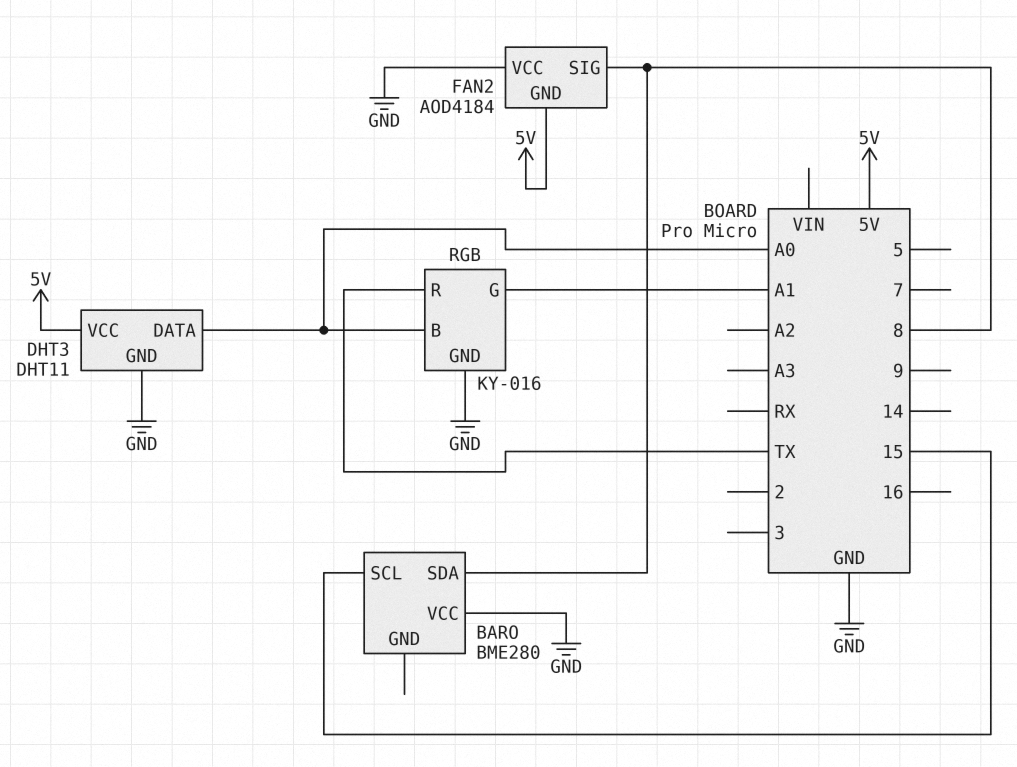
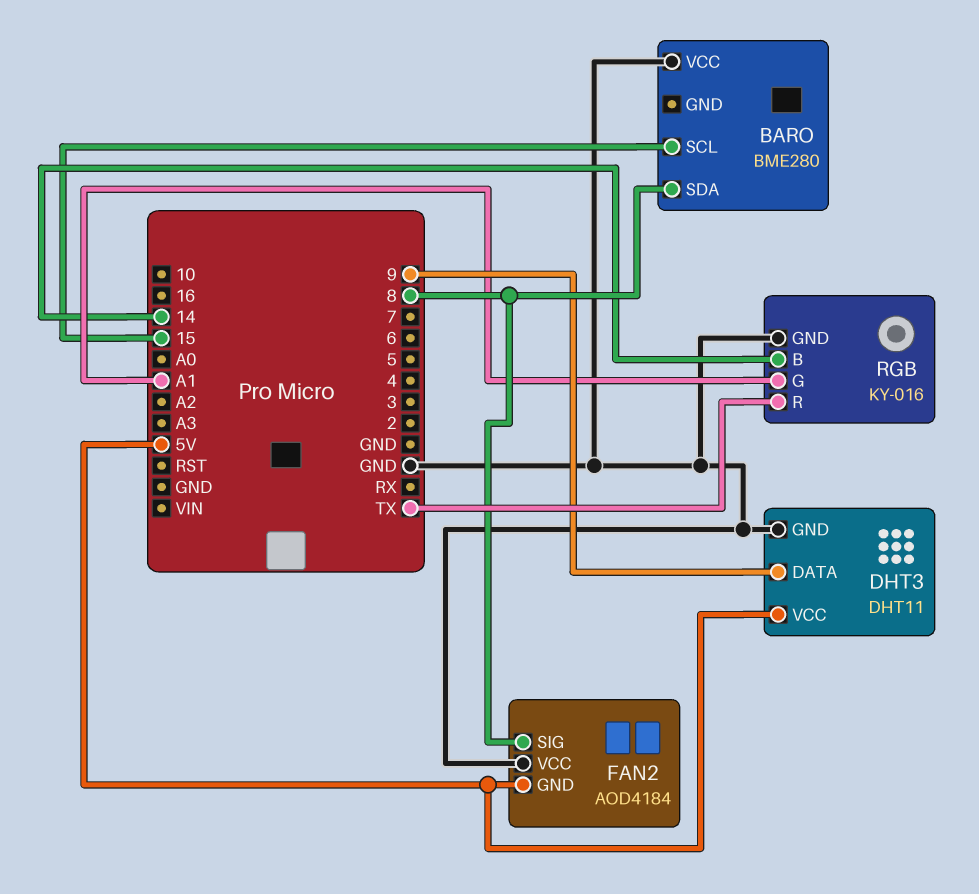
DHT3 pin DATA: A0 -> 9
RGB pin B: A0 -> 14

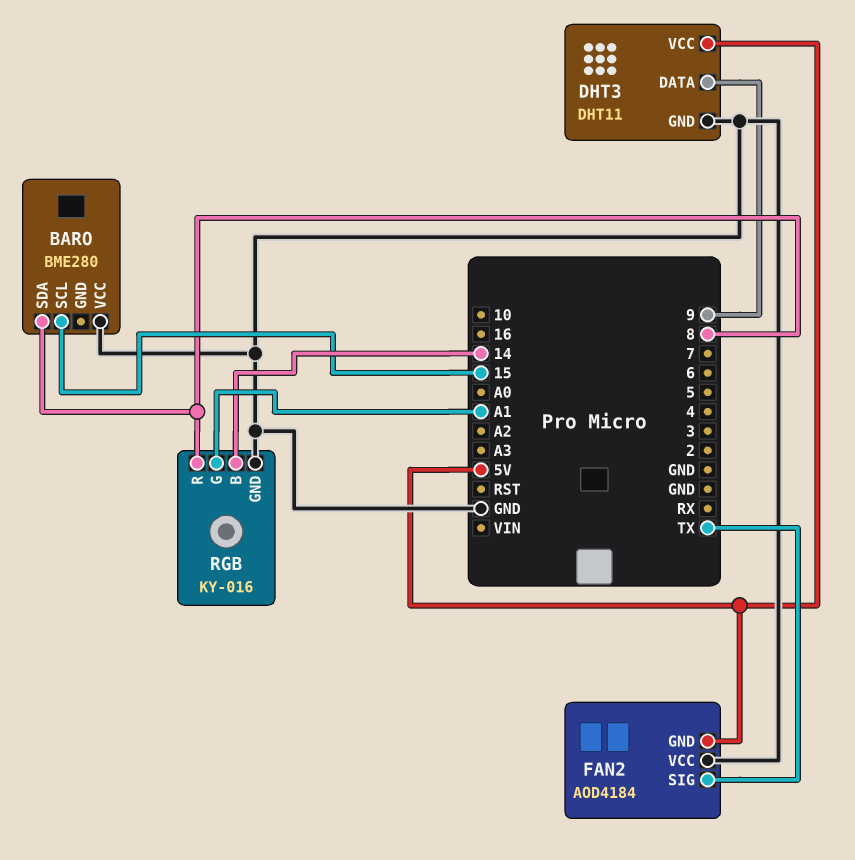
FAN2 pin SIG: 8 -> TX
RGB pin R: TX -> 8

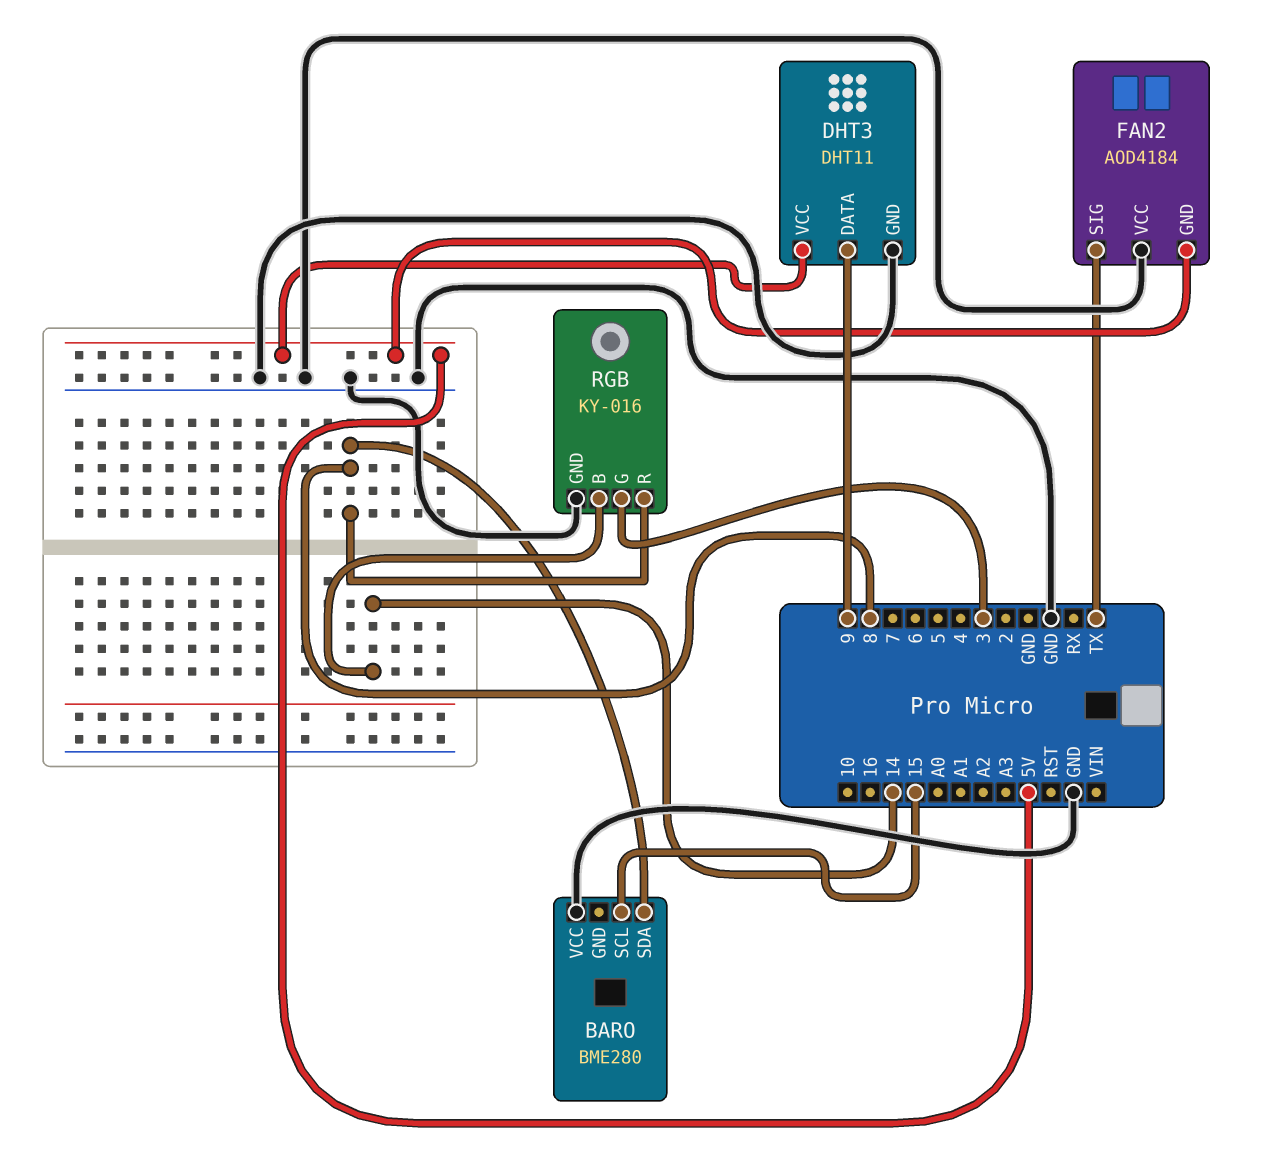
RGB pin G: A1 -> 3

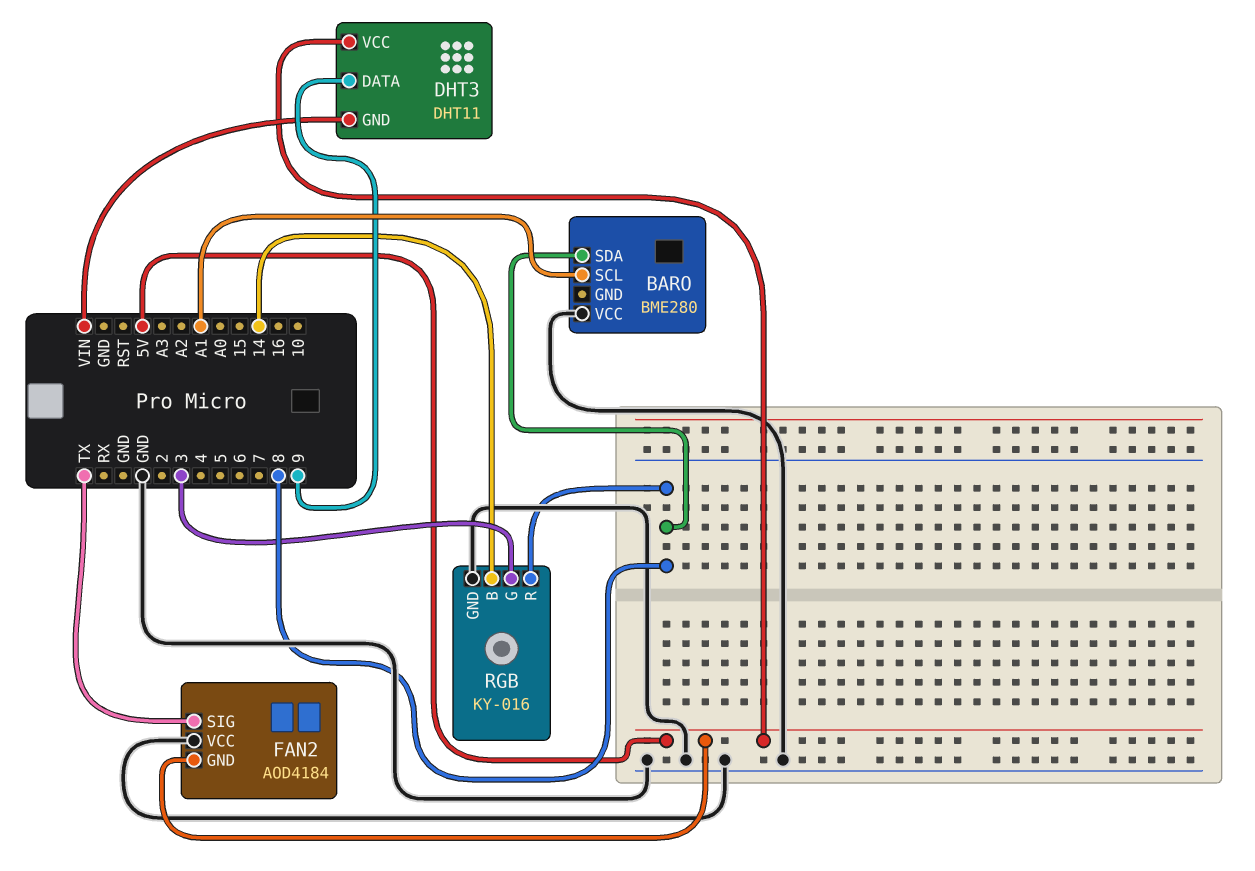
BARO pin SCL: 15 -> A1
DHT3 pin GND: GND -> VIN

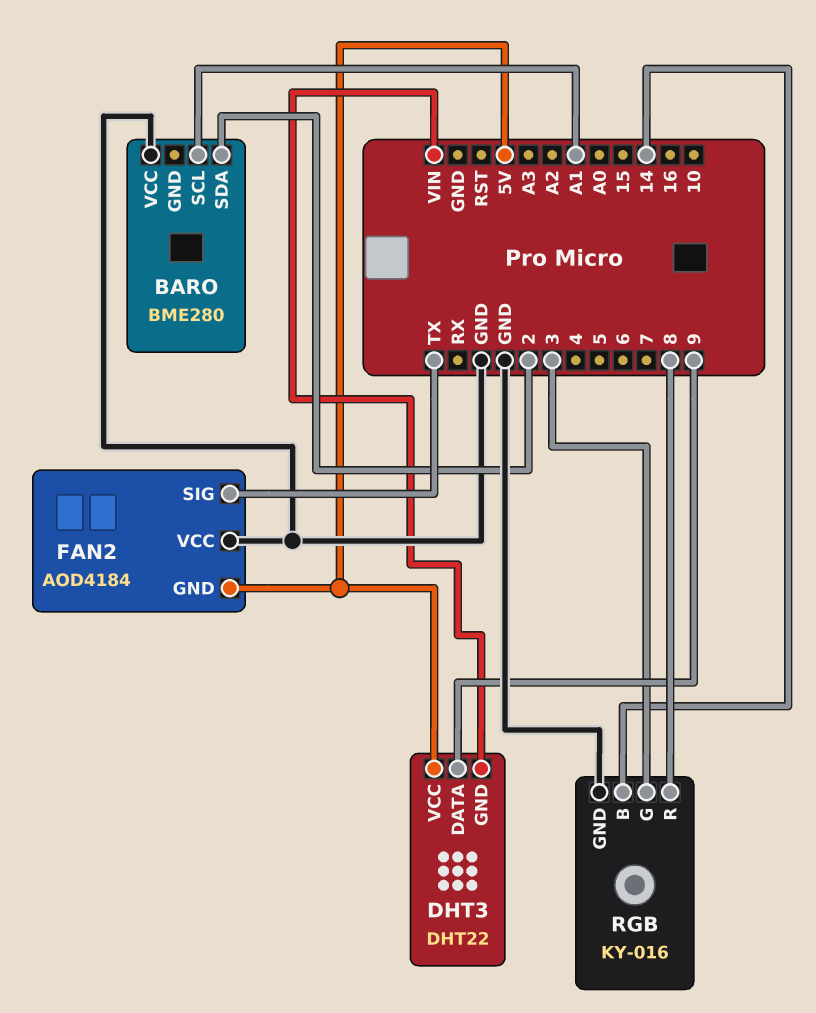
BARO pin SDA: 8 -> 2
DHT3: DHT11 -> DHT22

